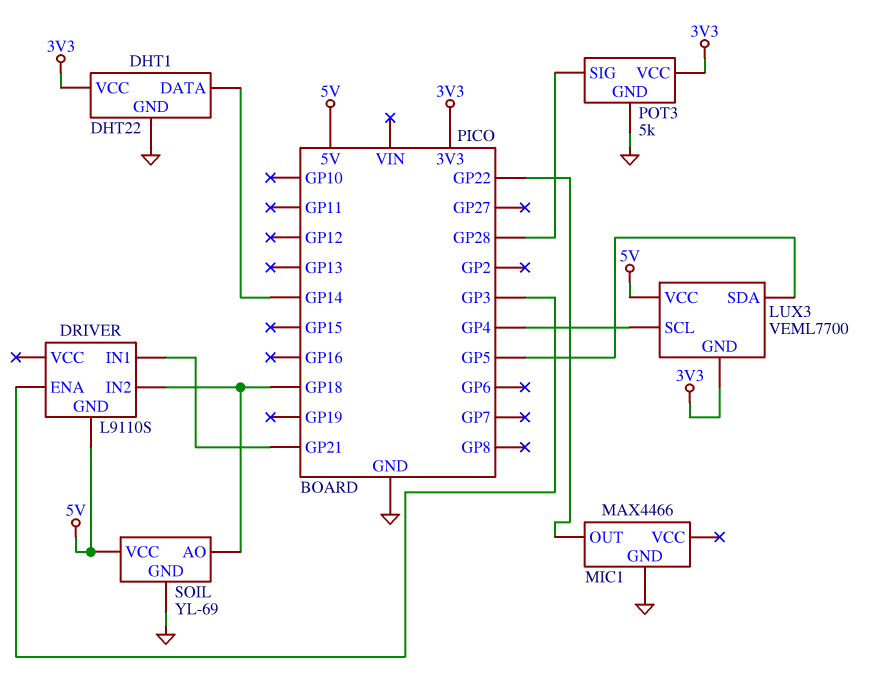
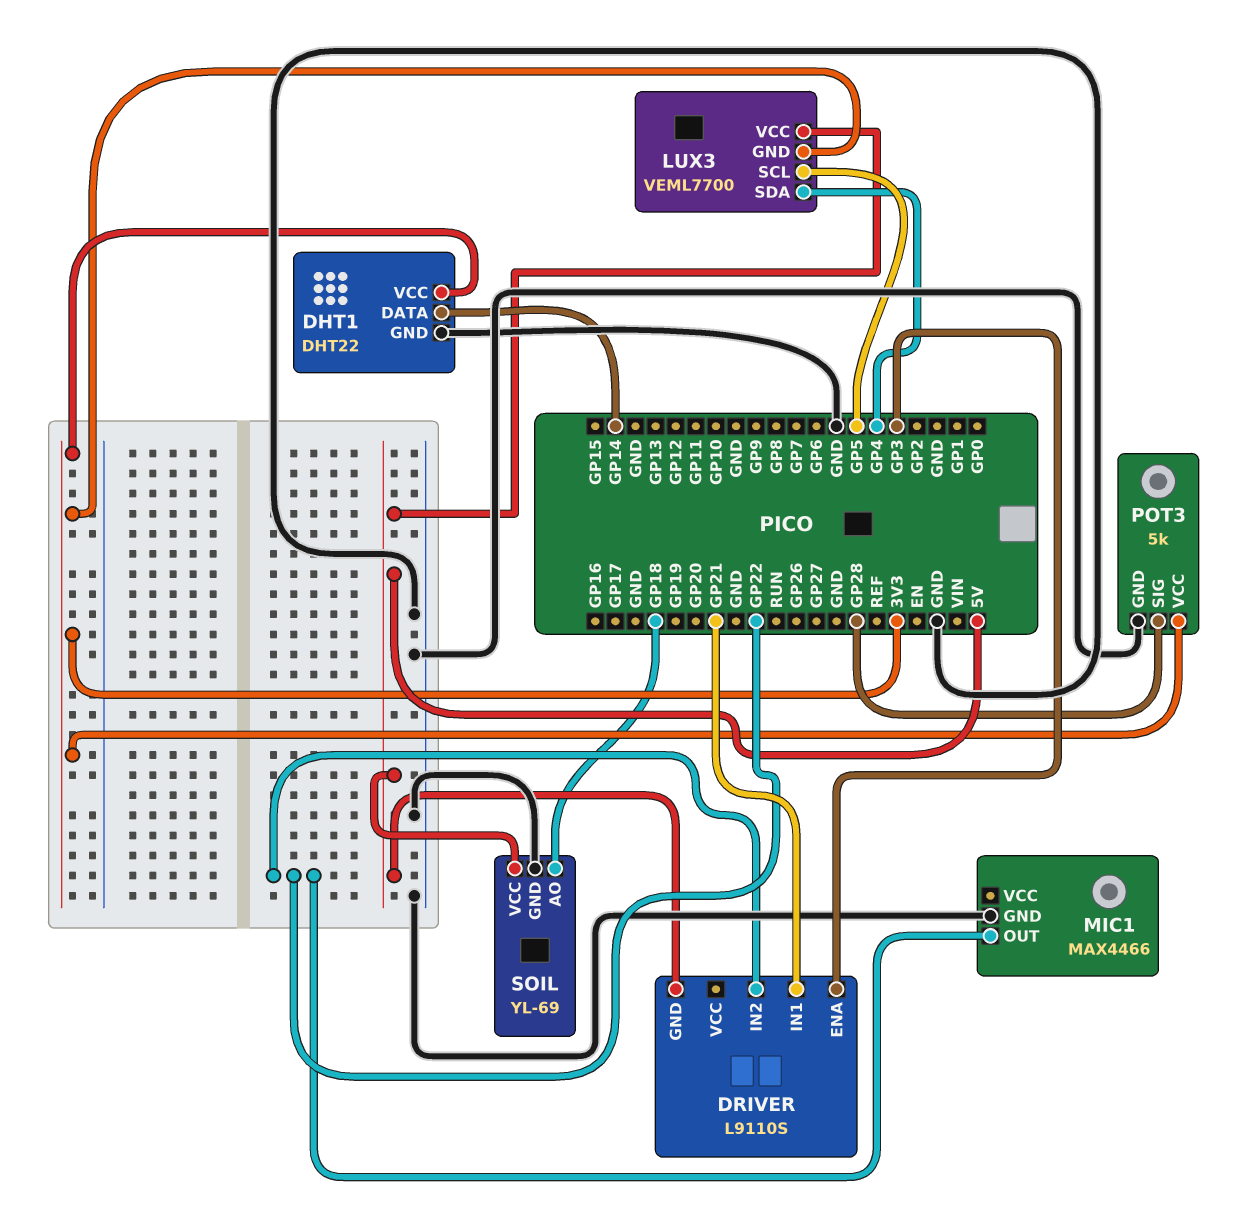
DRIVER pin IN2: GP18 -> GP22
LUX3 pin SCL: GP4 -> GP5
LUX3 pin SDA: GP5 -> GP4

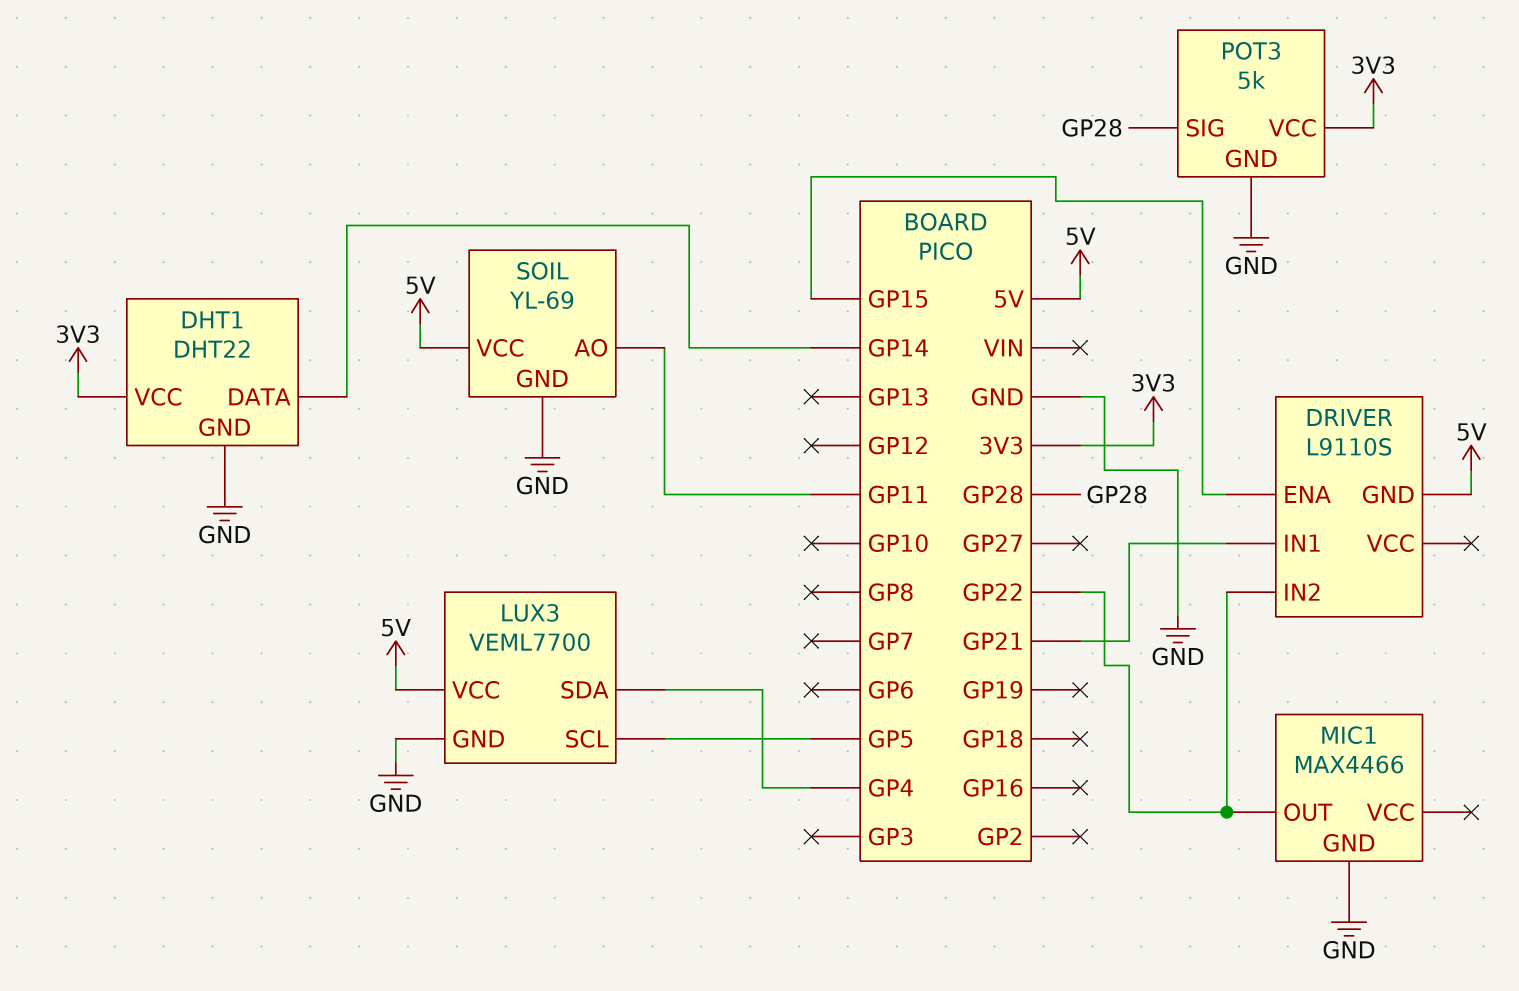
DRIVER pin ENA: GP3 -> GP15
LUX3 pin GND: 3V3 -> GND
SOIL pin AO: GP18 -> GP11

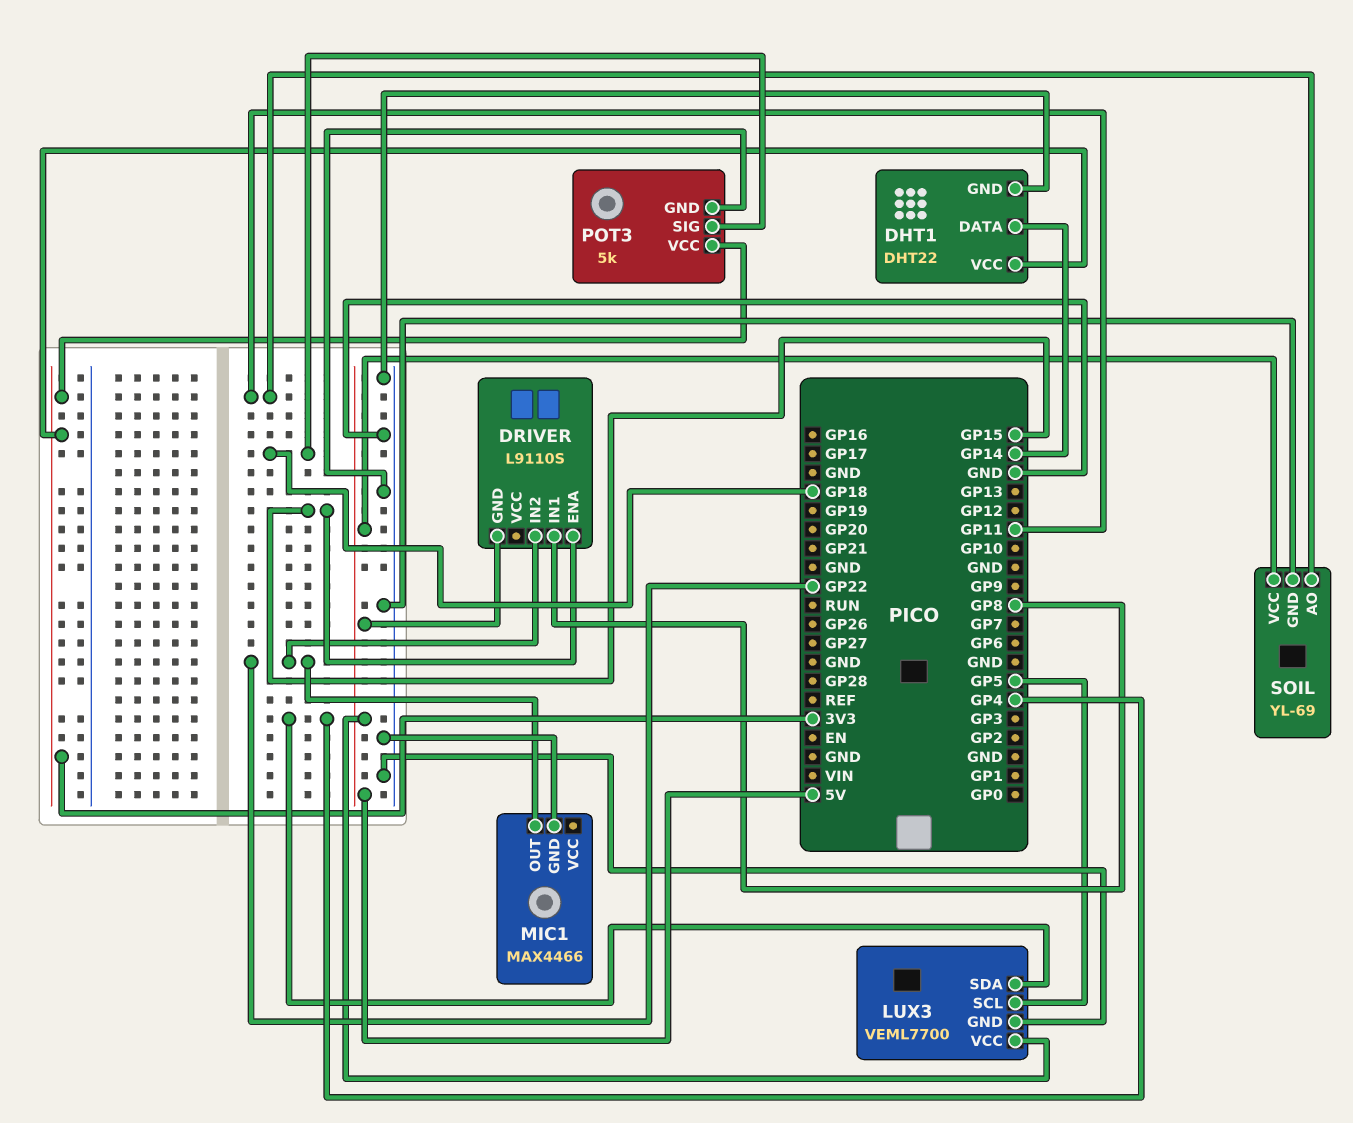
DRIVER pin IN1: GP21 -> GP8
POT3 pin SIG: GP28 -> GP18

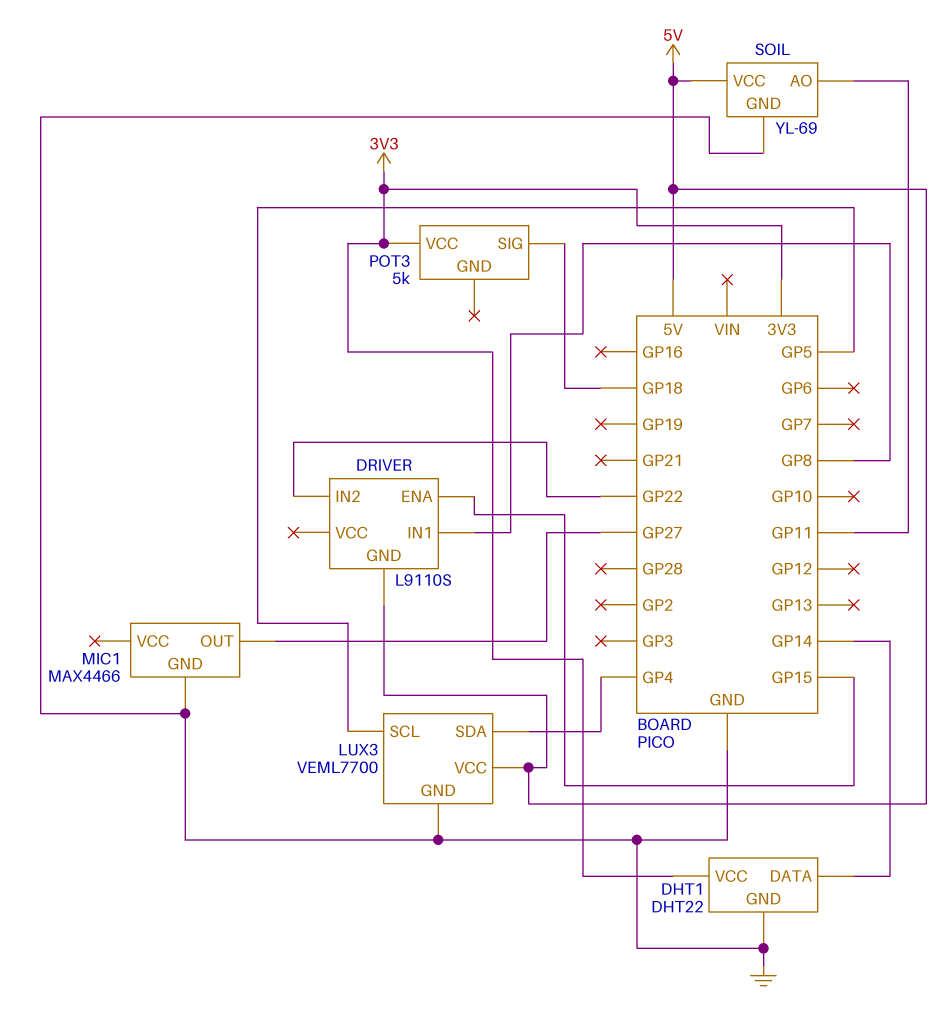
MIC1 pin OUT: GP22 -> GP27
POT3 pin GND: GND -> none

